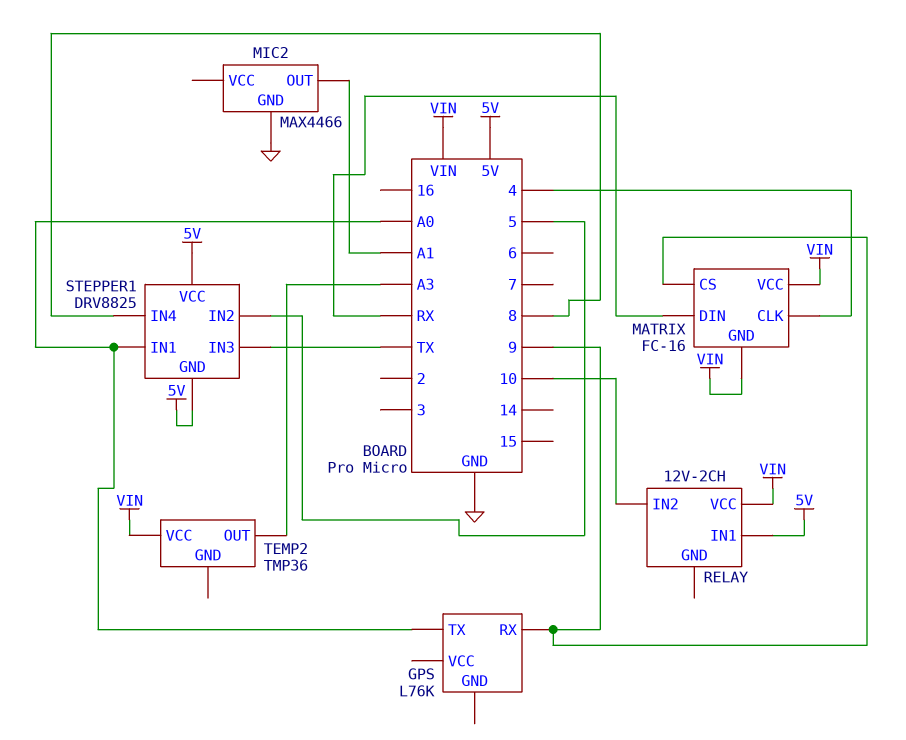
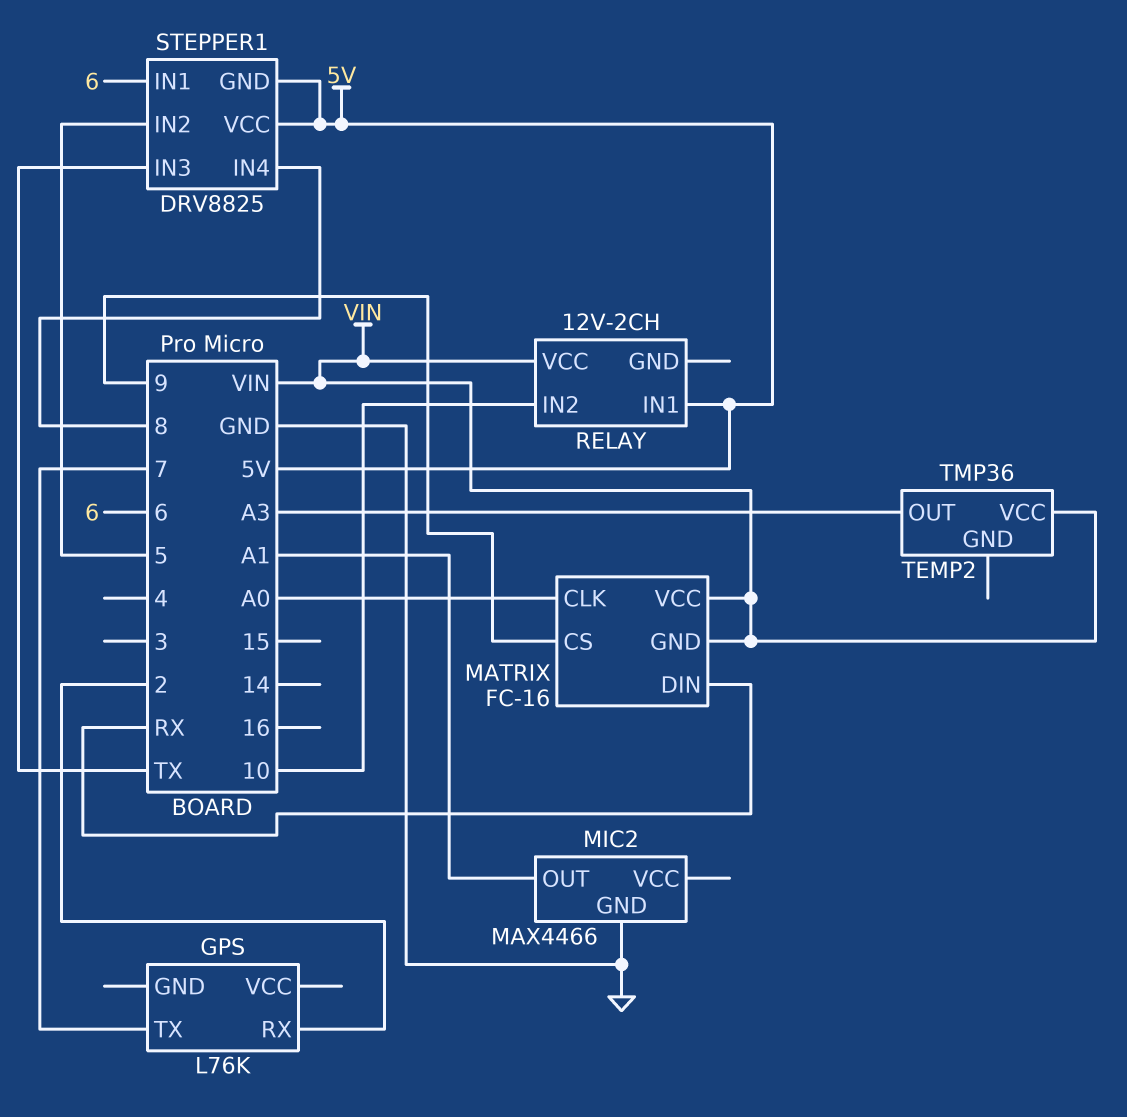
GPS pin RX: 9 -> 2
GPS pin TX: A0 -> 7
MATRIX pin CLK: 4 -> A0
STEPPER1 pin IN1: A0 -> 6

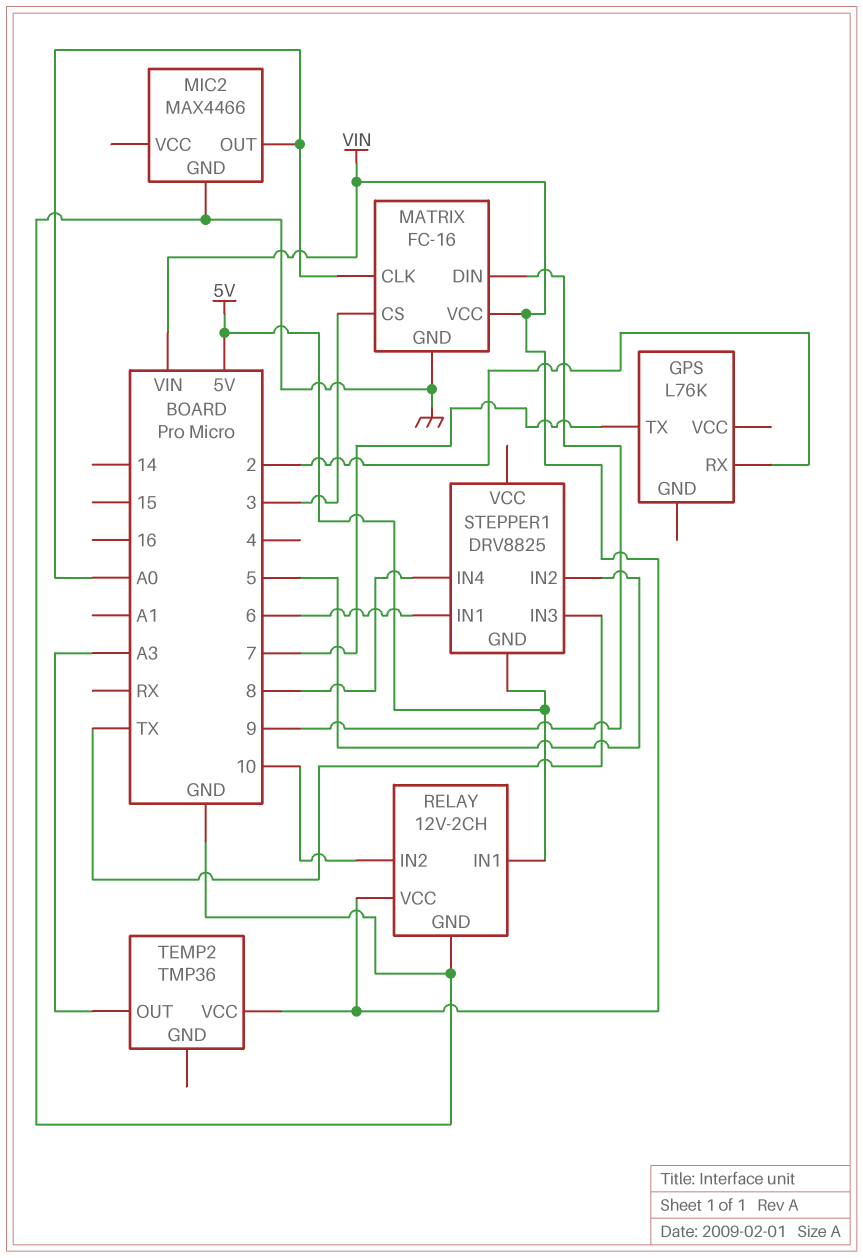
MATRIX pin CS: 9 -> 3
MATRIX pin DIN: RX -> 9
MATRIX pin GND: VIN -> GND
MIC2 pin OUT: A1 -> A0
RELAY pin GND: none -> GND
STEPPER1 pin VCC: 5V -> none

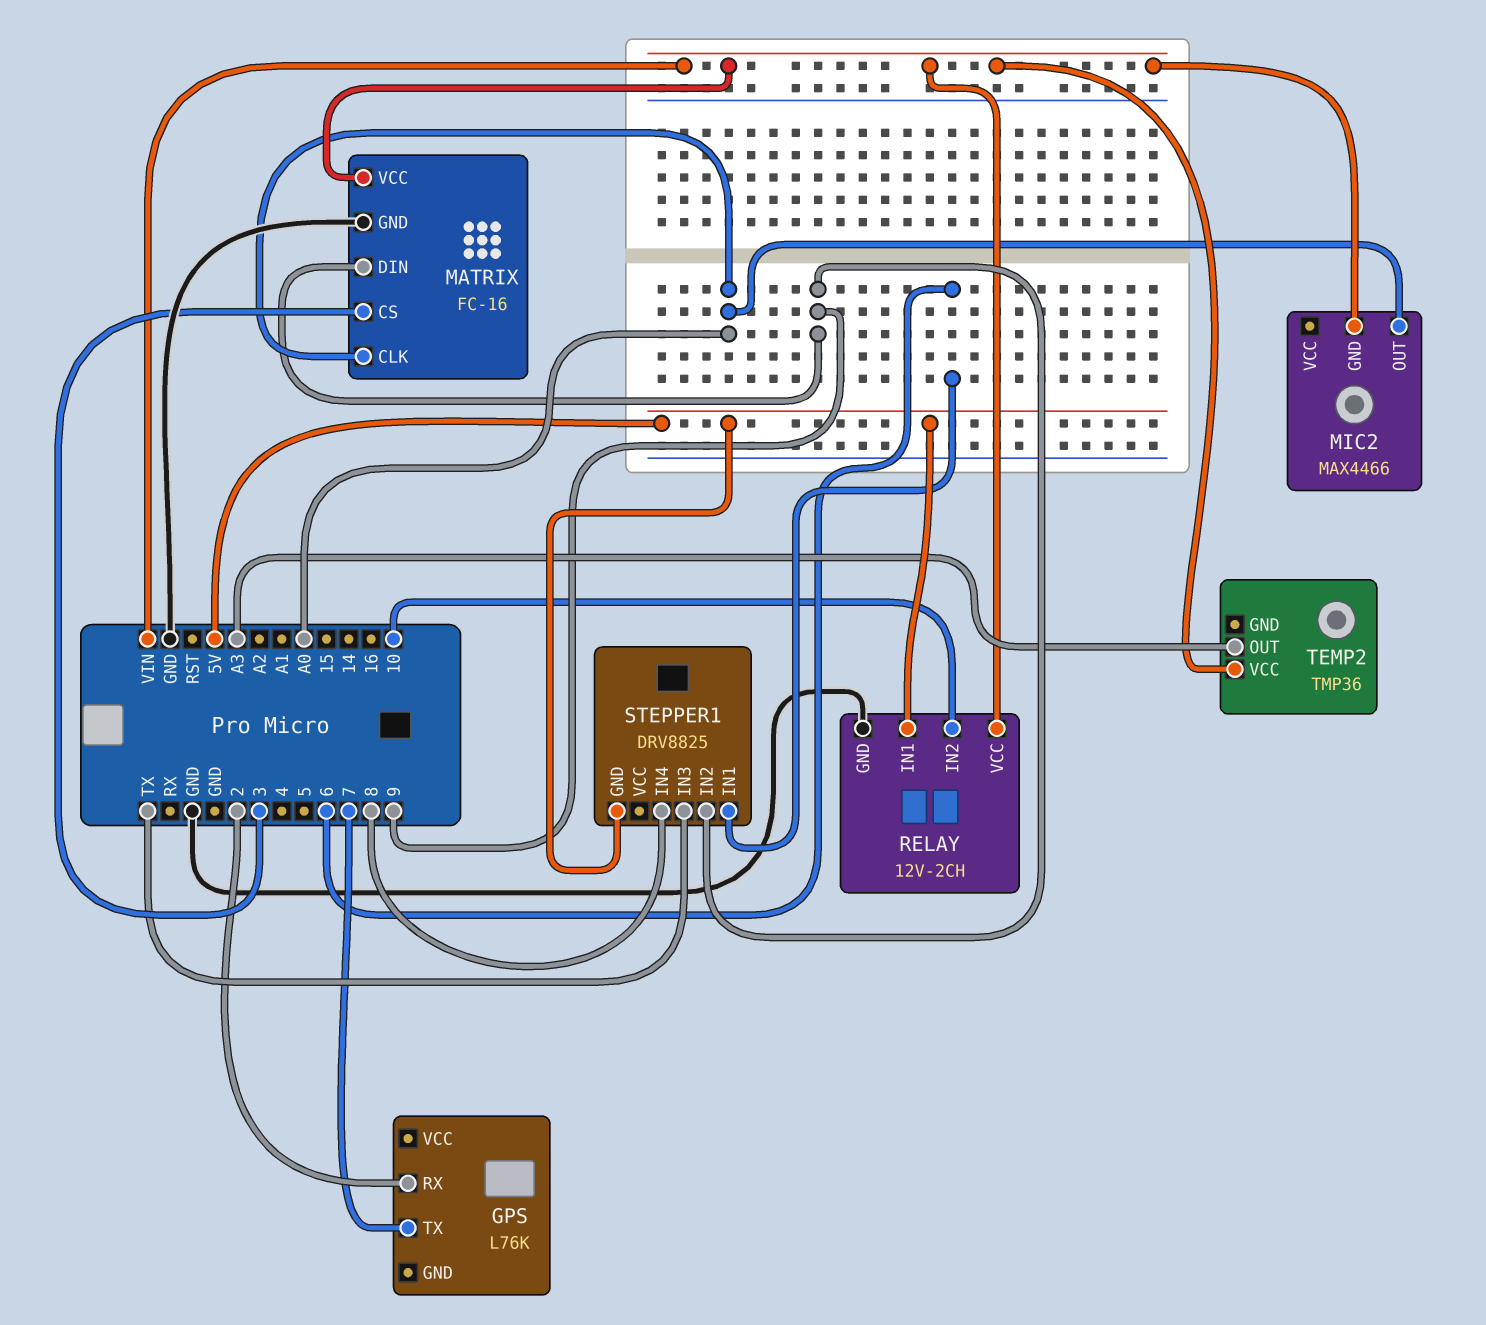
MIC2 pin GND: GND -> VIN
STEPPER1 pin IN2: 5 -> 9

